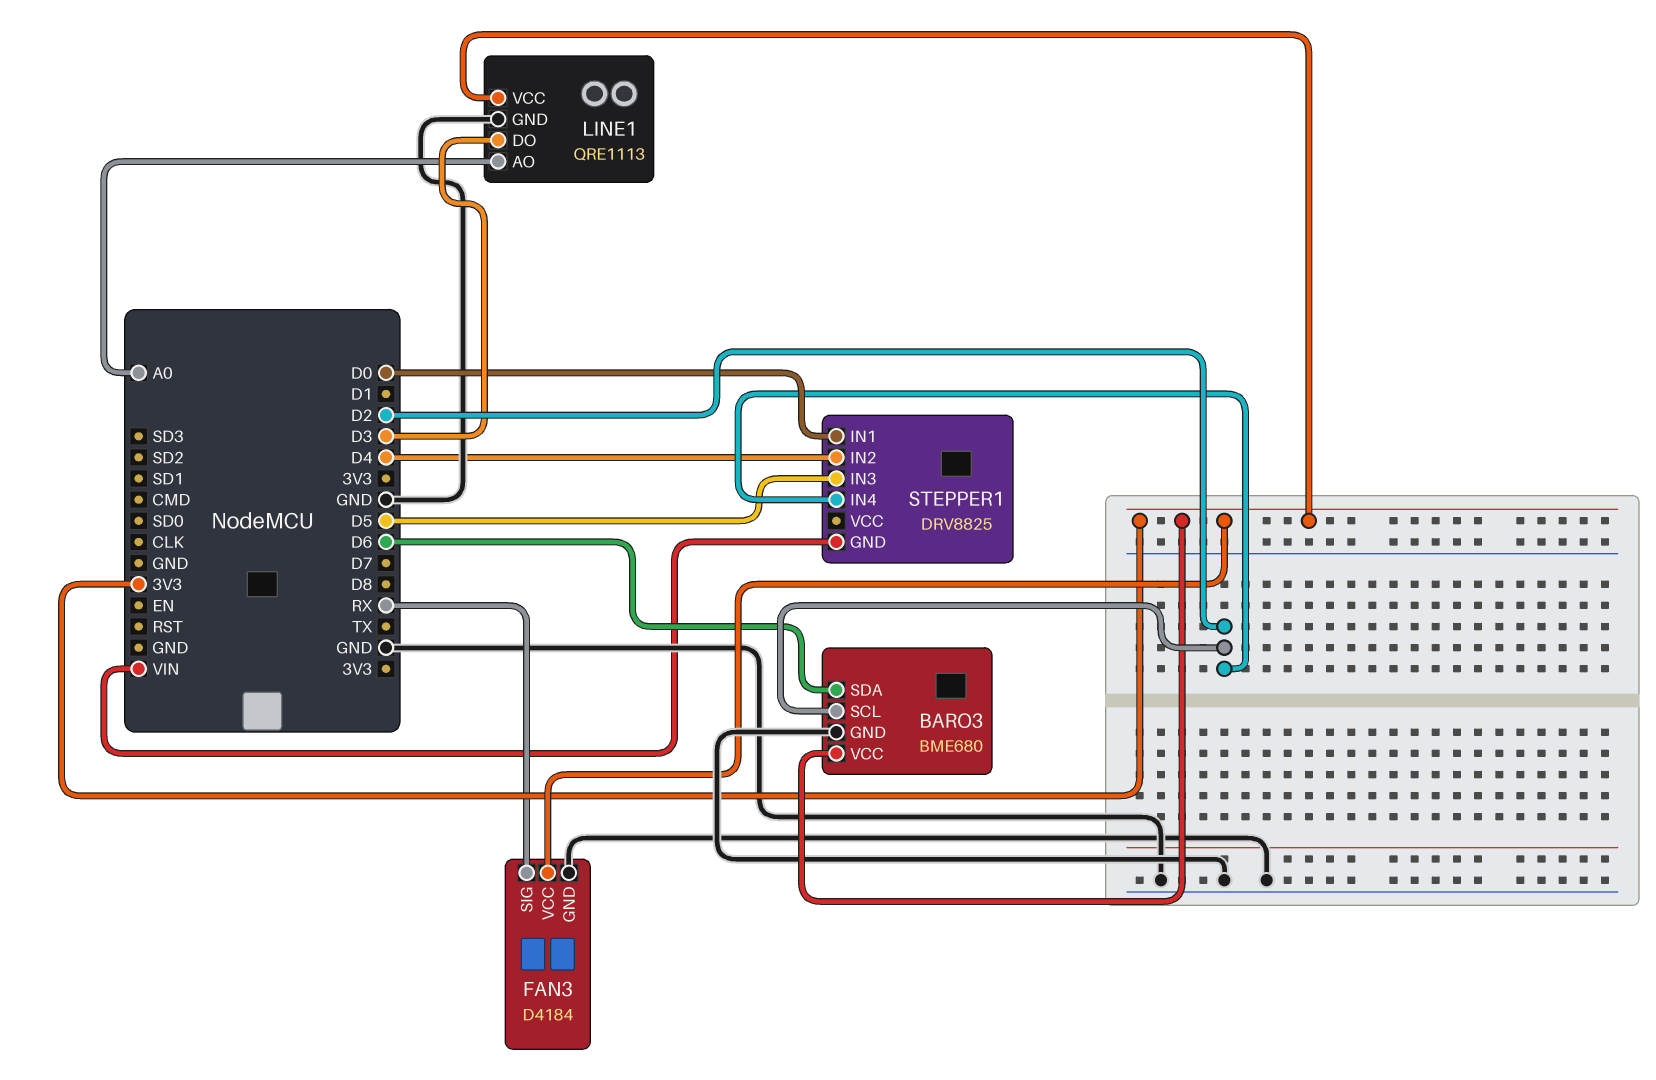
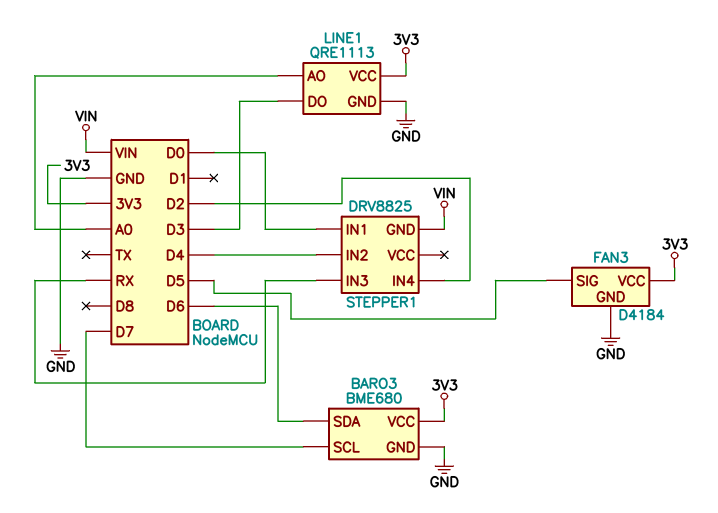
BARO3 pin SCL: D2 -> D7
FAN3 pin SIG: RX -> D5
STEPPER1 pin IN3: D5 -> RX

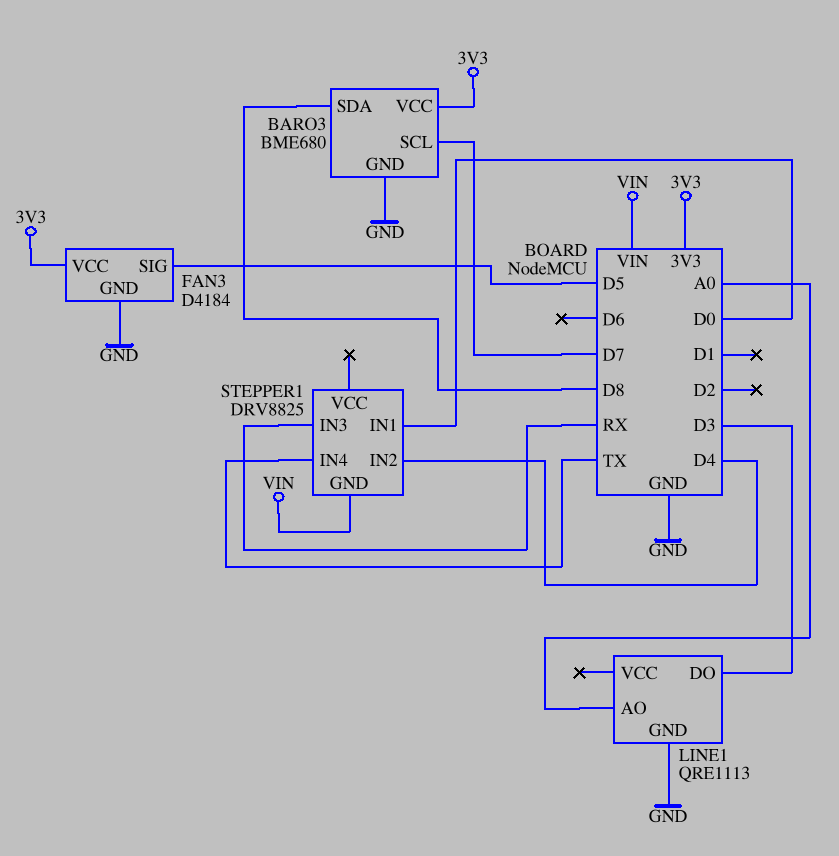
BARO3 pin SDA: D6 -> D8
LINE1 pin VCC: 3V3 -> none
STEPPER1 pin IN4: D2 -> TX

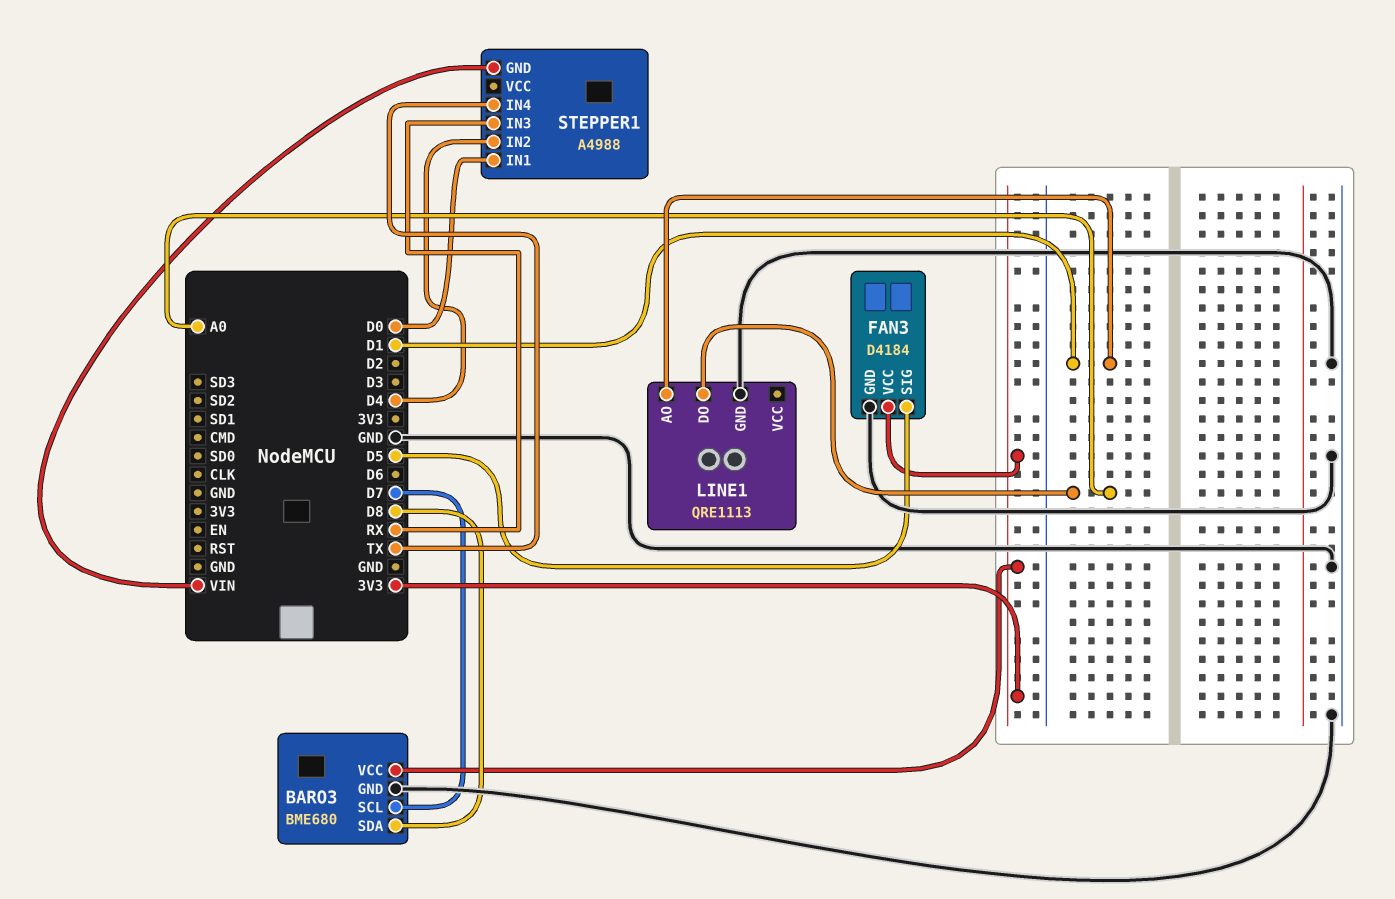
LINE1 pin AO: A0 -> D1
LINE1 pin DO: D3 -> A0
STEPPER1: DRV8825 -> A4988

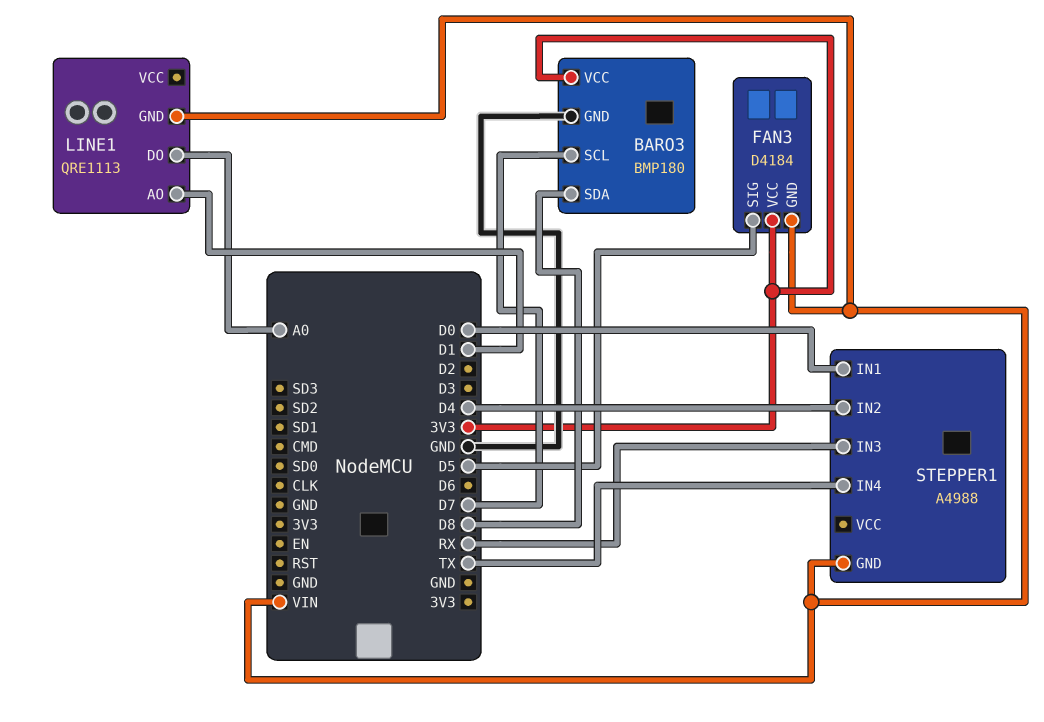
BARO3: BME680 -> BMP180
FAN3 pin GND: GND -> VIN
LINE1 pin GND: GND -> VIN

